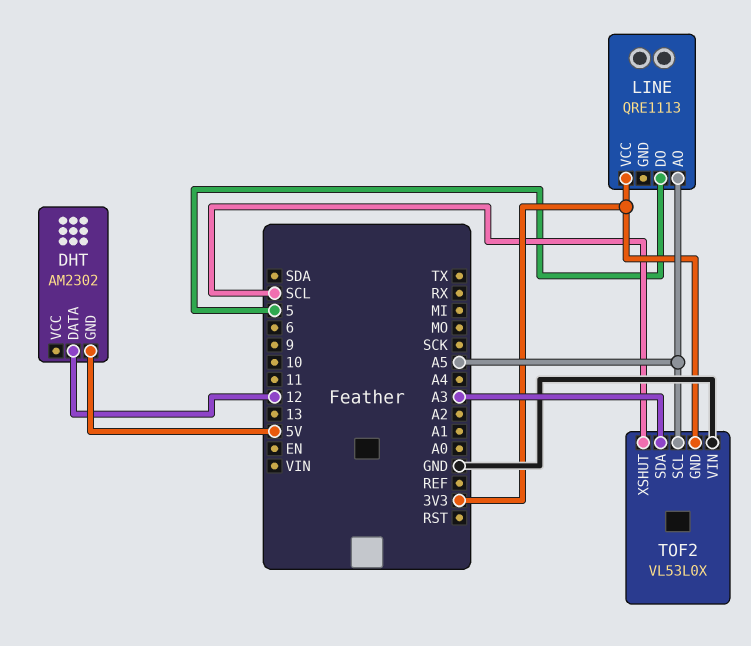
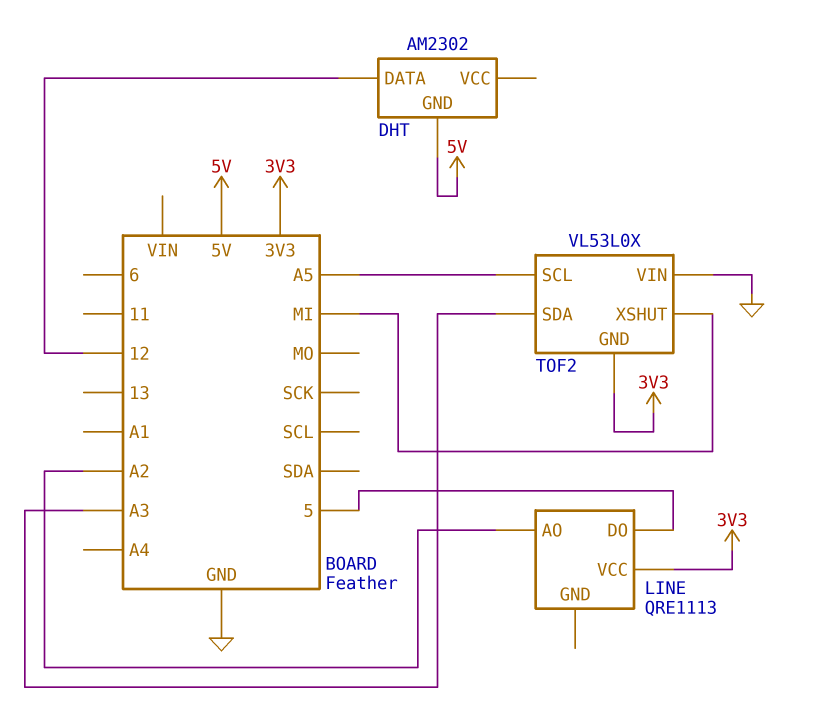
LINE pin AO: A5 -> A2
TOF2 pin XSHUT: SCL -> MI

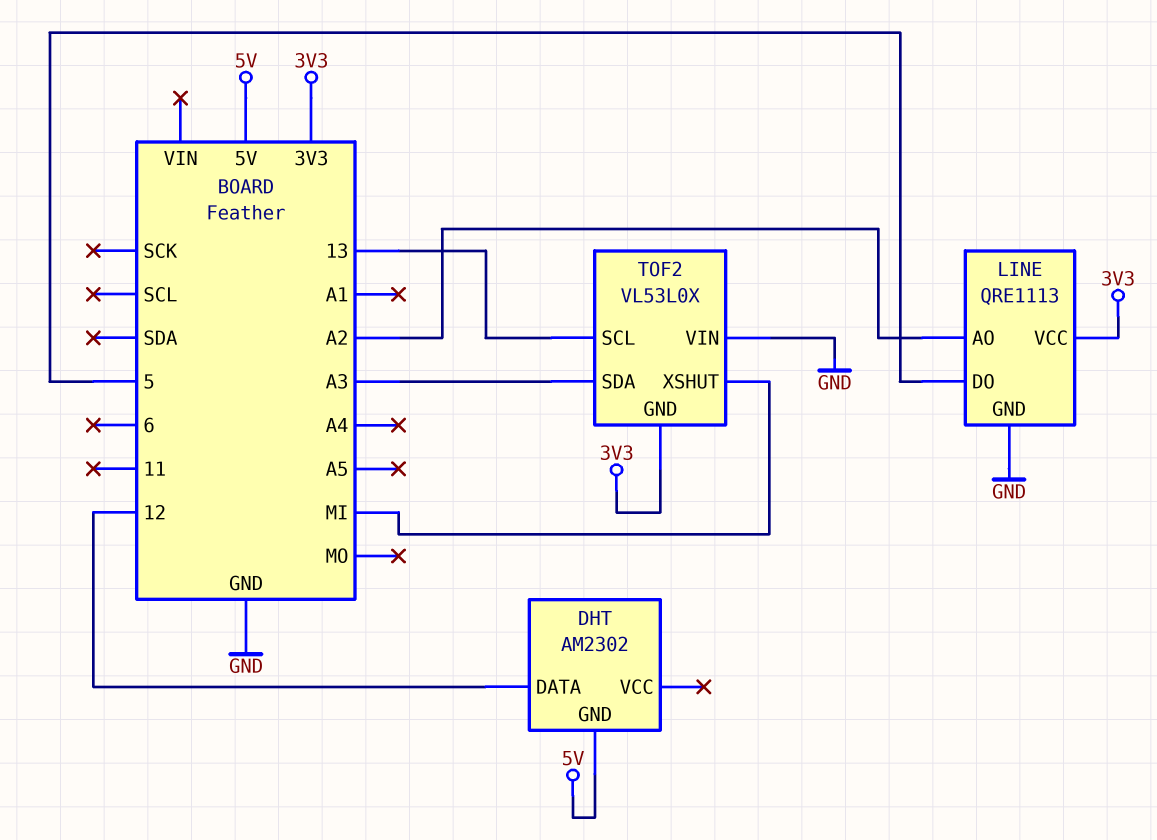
LINE pin GND: none -> GND
TOF2 pin SCL: A5 -> 13

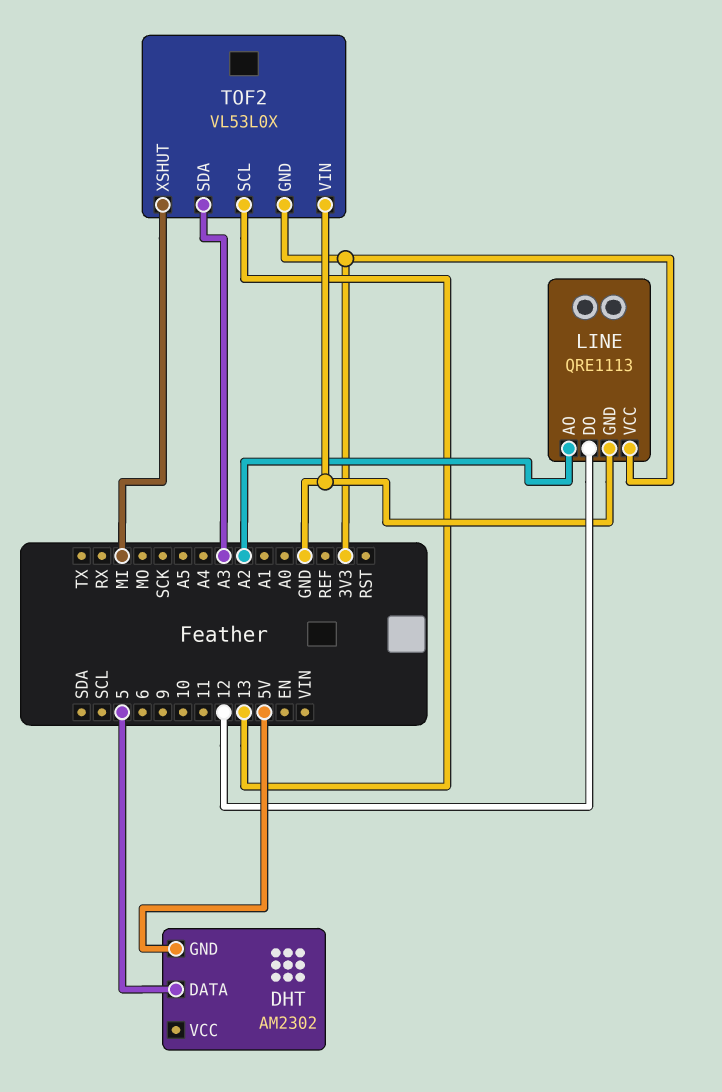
DHT pin DATA: 12 -> 5
LINE pin DO: 5 -> 12

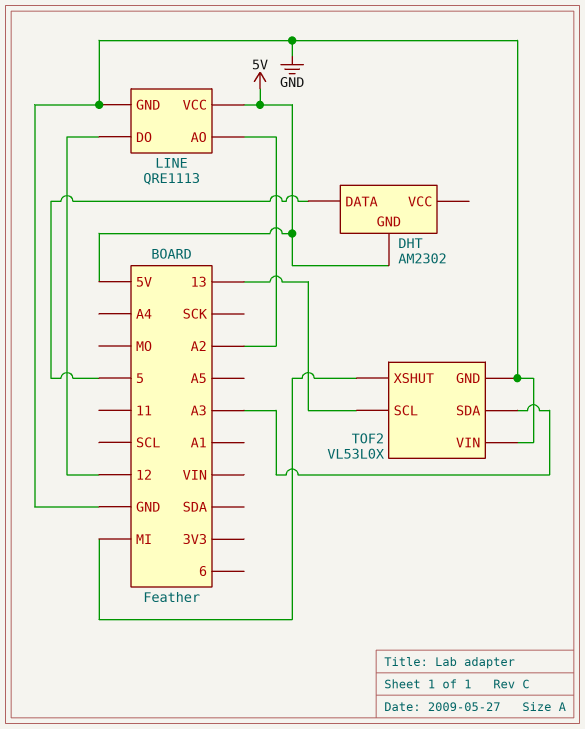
LINE pin VCC: 3V3 -> 5V
TOF2 pin GND: 3V3 -> GND

